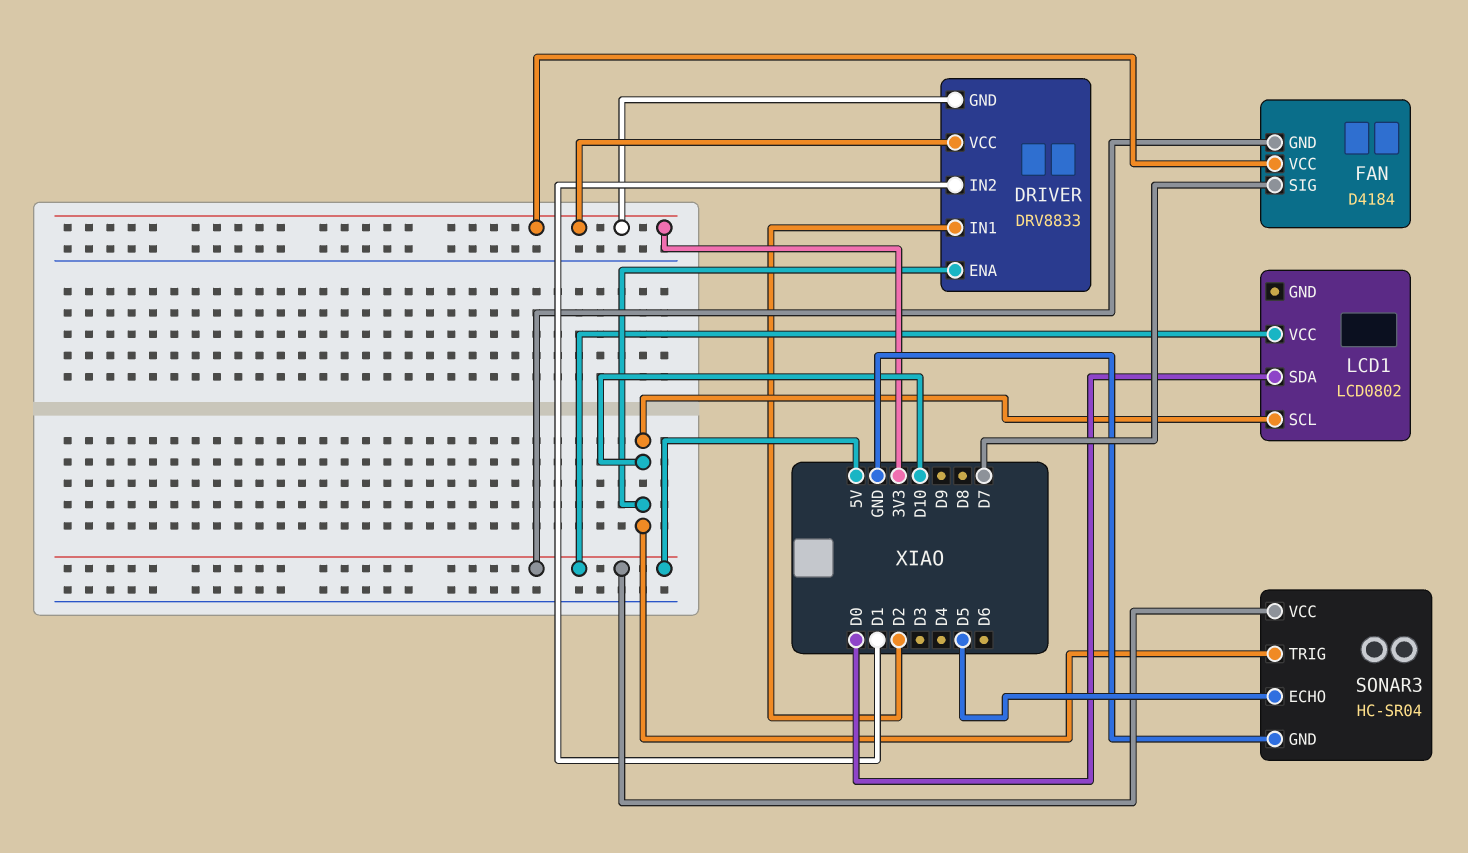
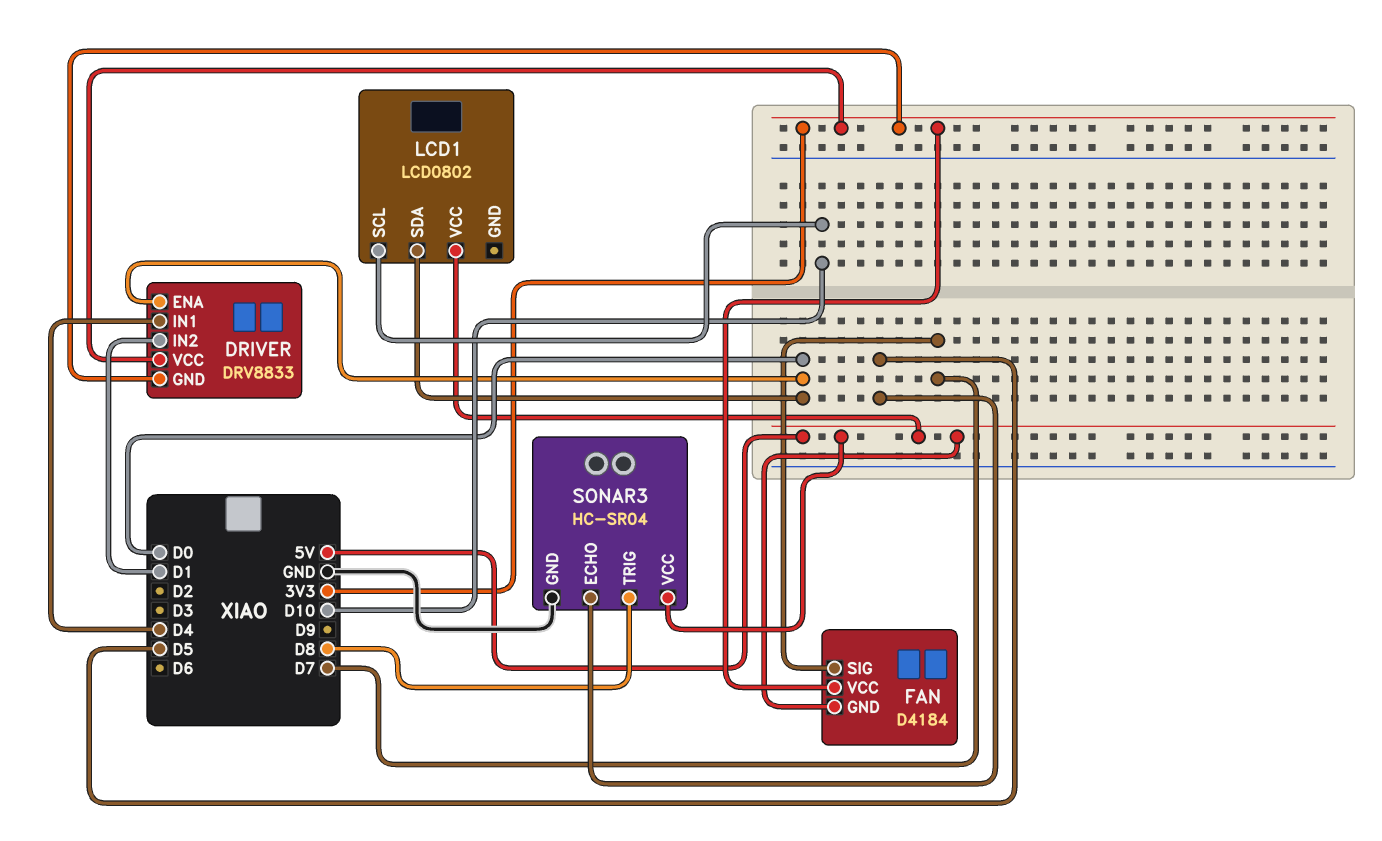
DRIVER pin ENA: D10 -> D0
DRIVER pin IN1: D2 -> D4
SONAR3 pin TRIG: D10 -> D8

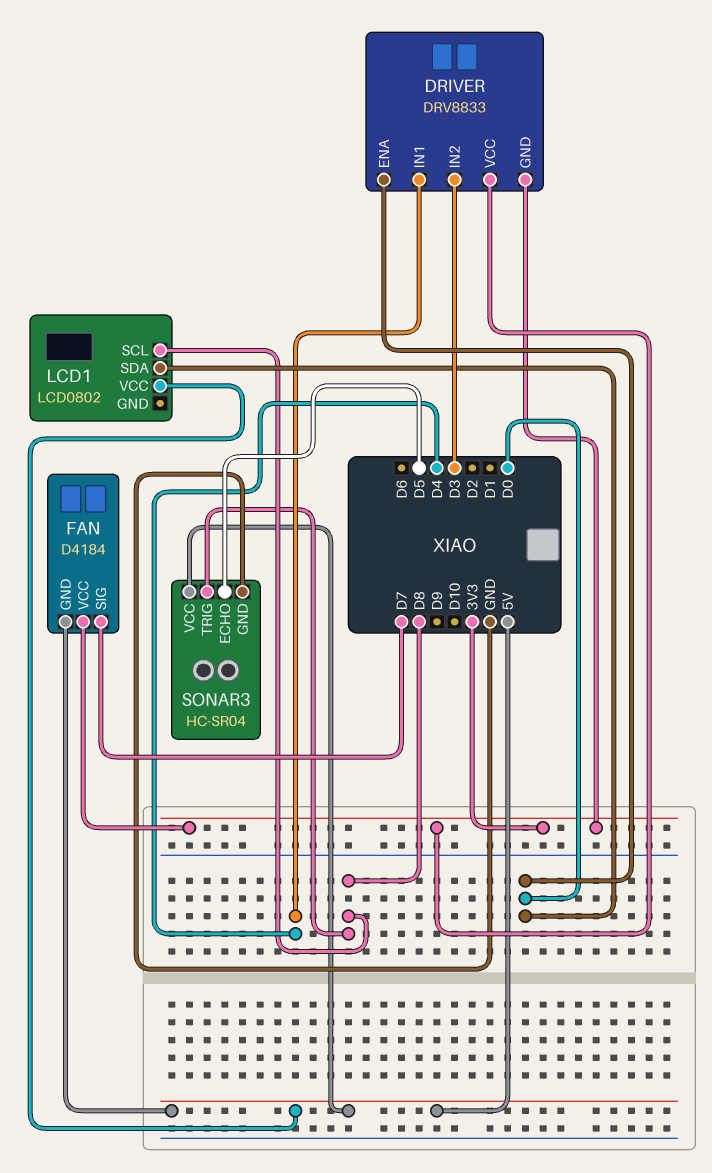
DRIVER pin IN2: D1 -> D3
LCD1 pin SCL: D10 -> D8

